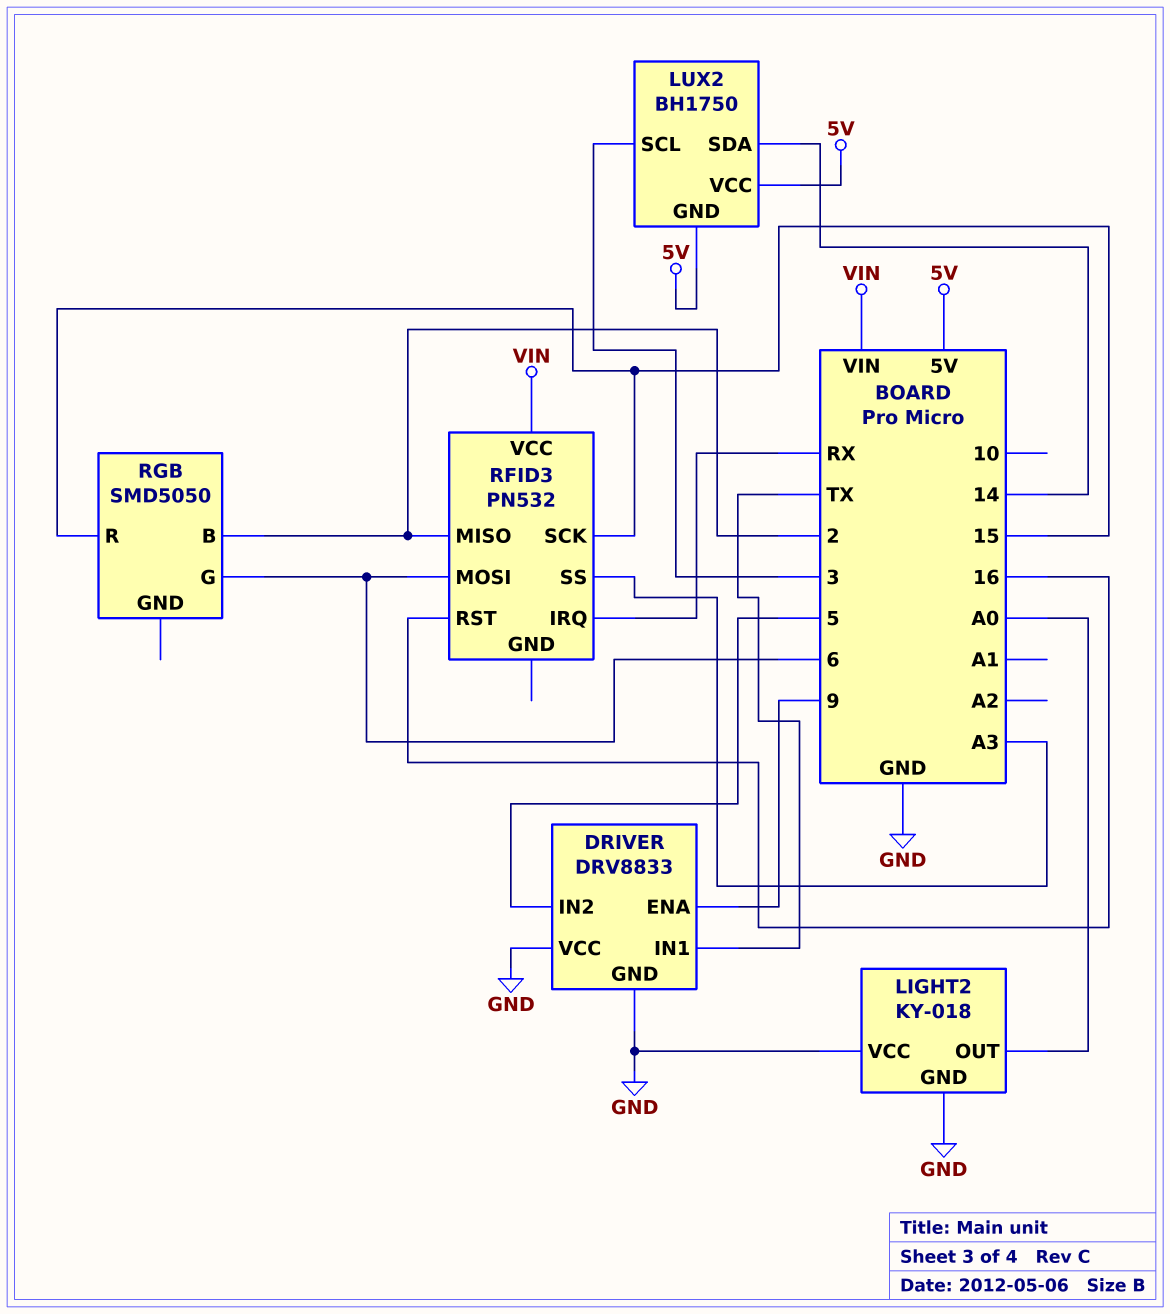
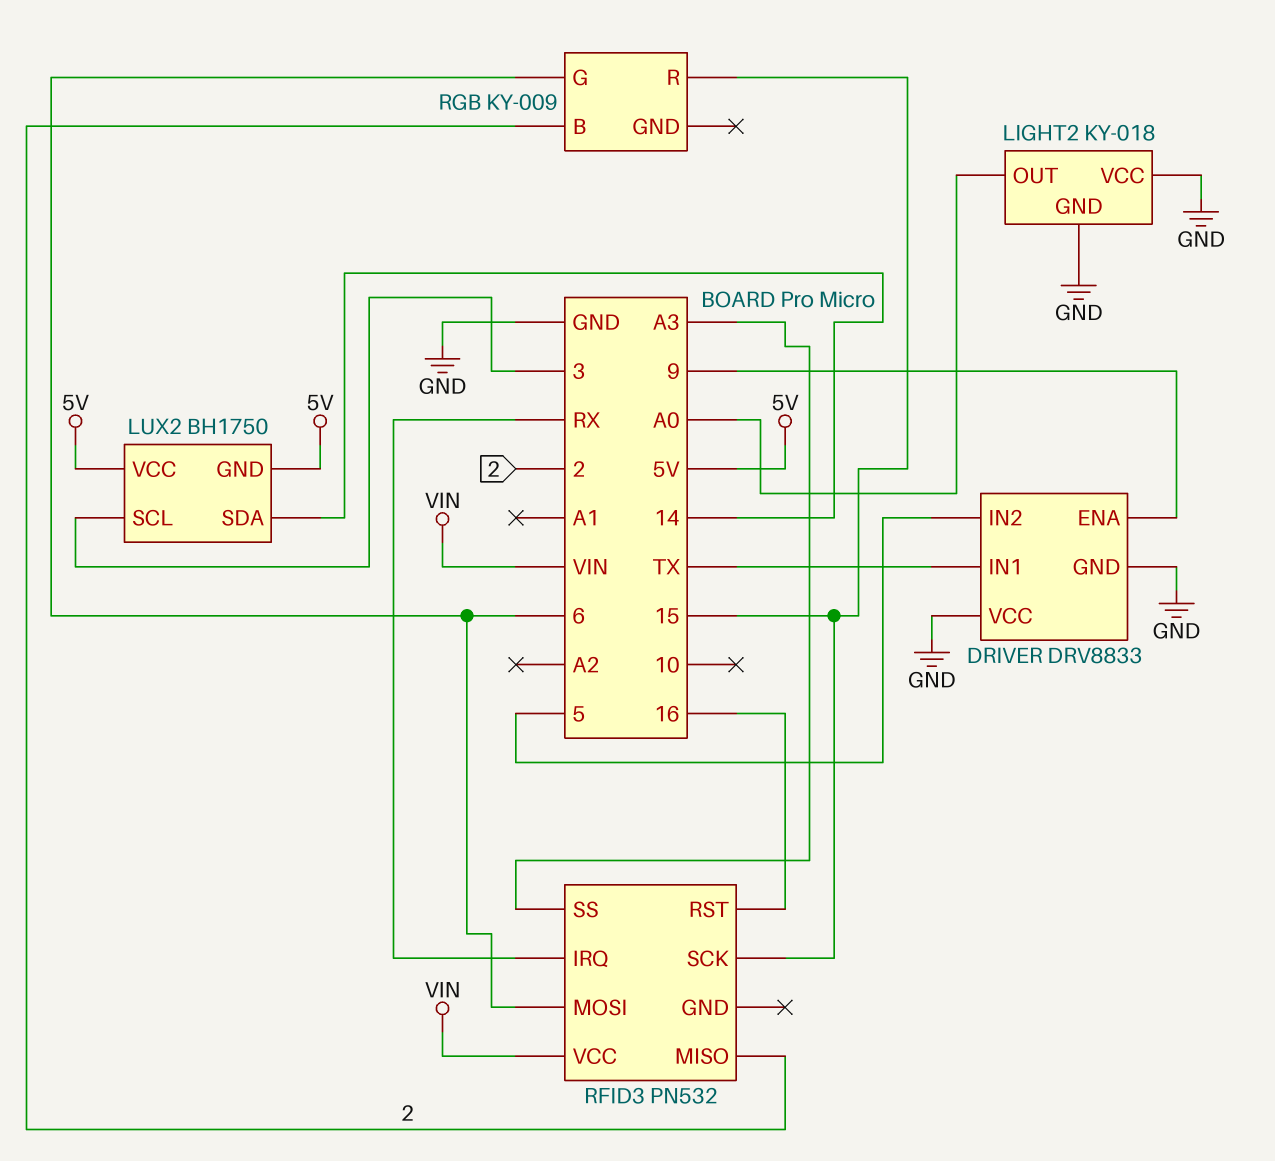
RGB: SMD5050 -> KY-009

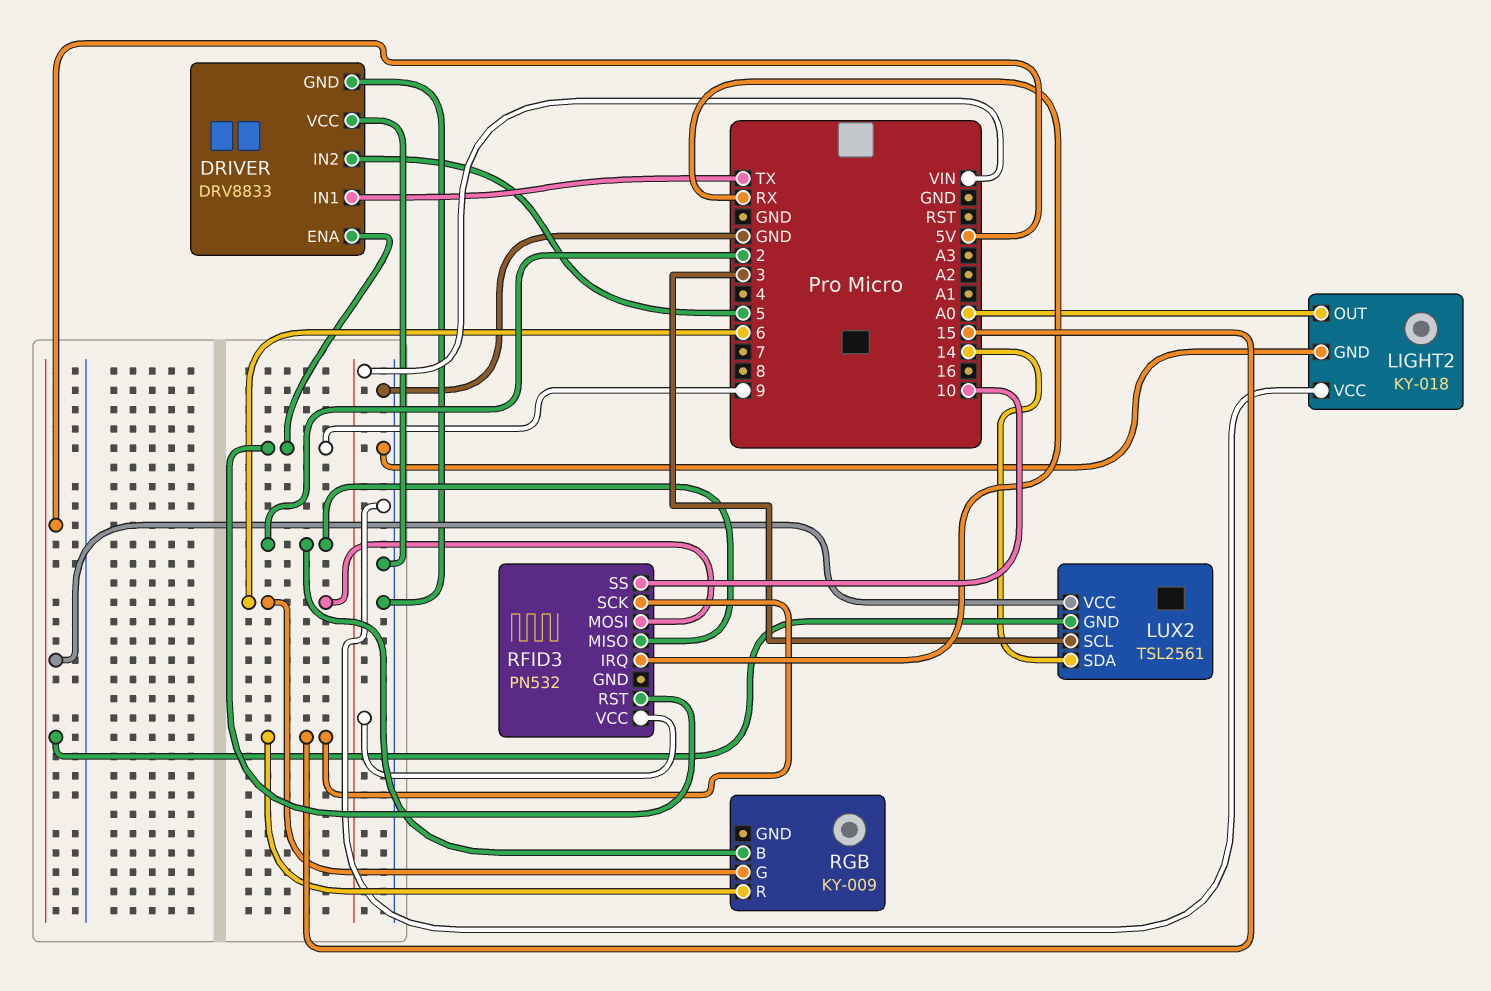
LUX2: BH1750 -> TSL2561
RFID3 pin RST: 16 -> 9
RFID3 pin SS: A3 -> 10

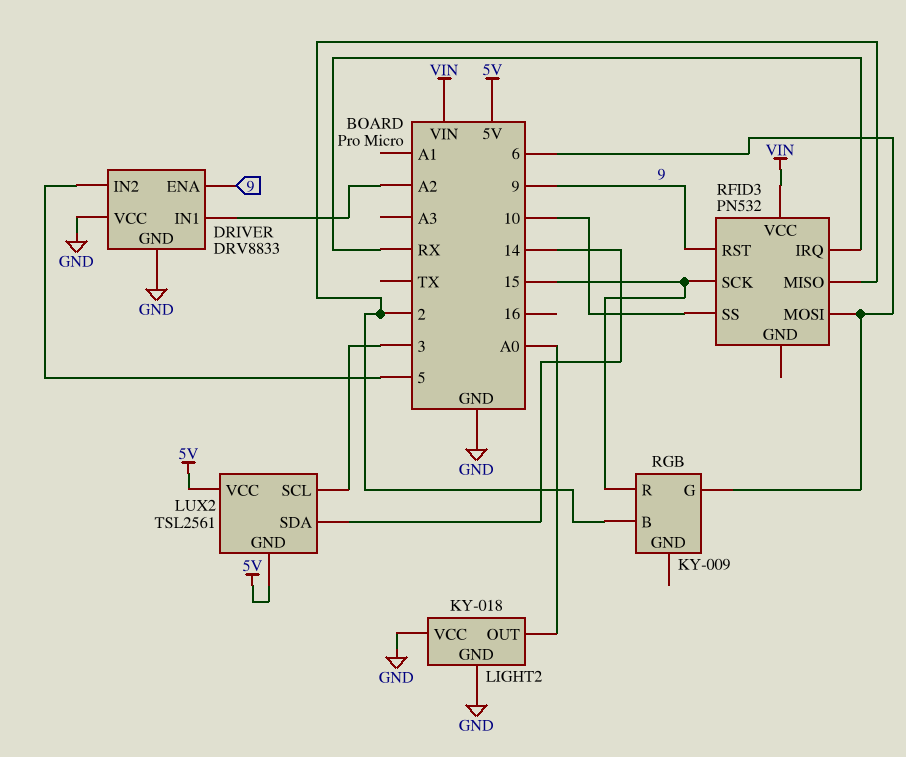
DRIVER pin IN1: TX -> A2

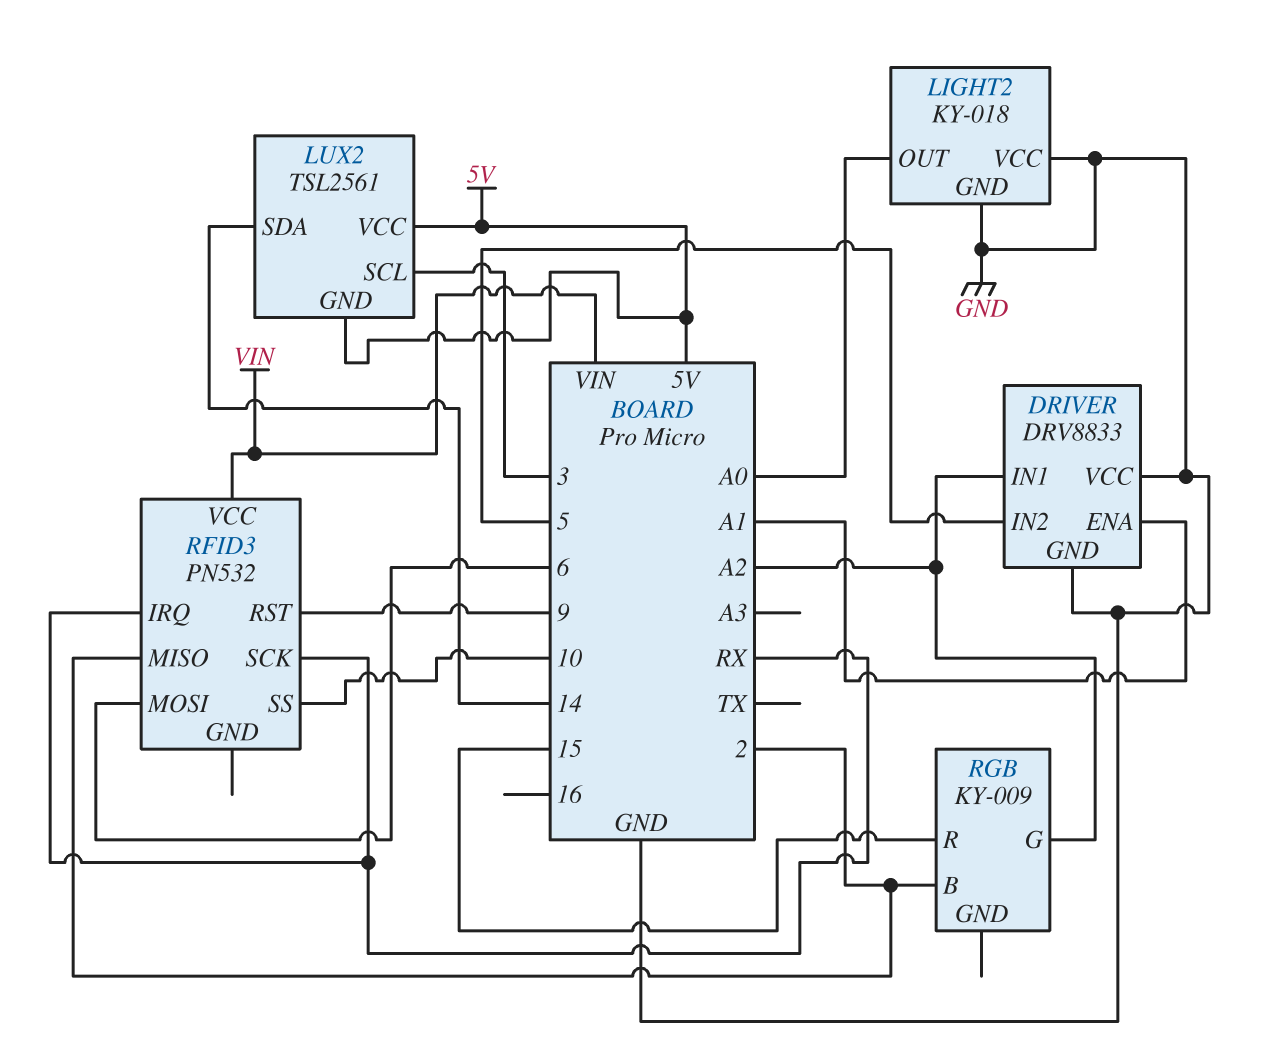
DRIVER pin ENA: 9 -> A1
RFID3 pin SCK: 15 -> RX
RGB pin G: 6 -> A2

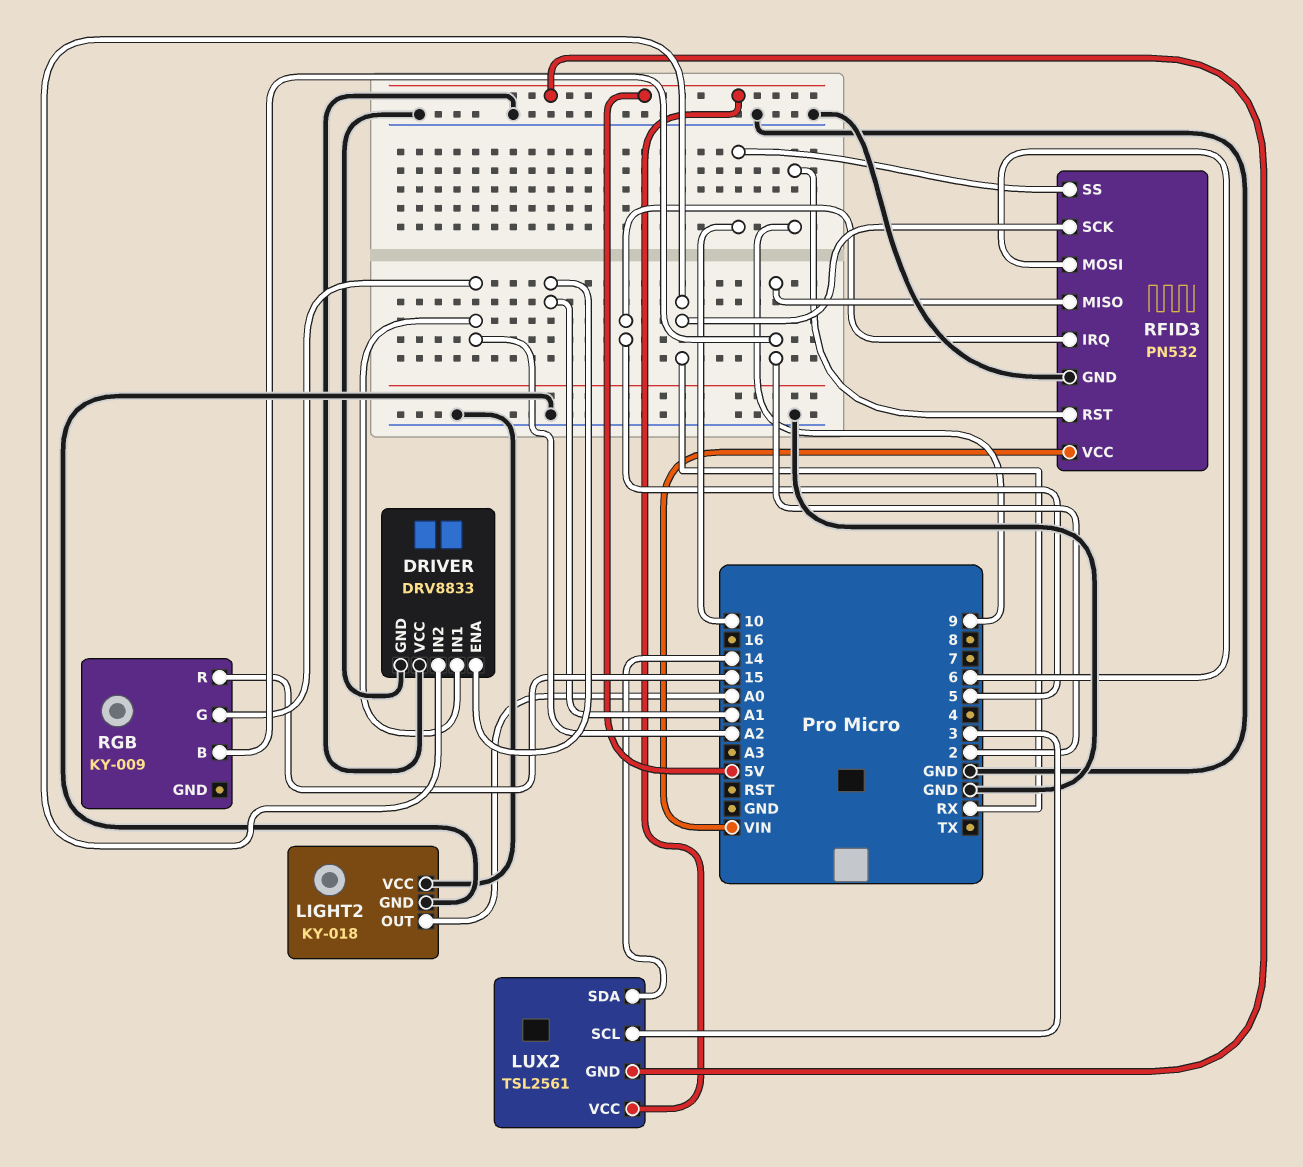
DRIVER pin IN2: 5 -> RX
RFID3 pin GND: none -> GND
RFID3 pin IRQ: RX -> 5

